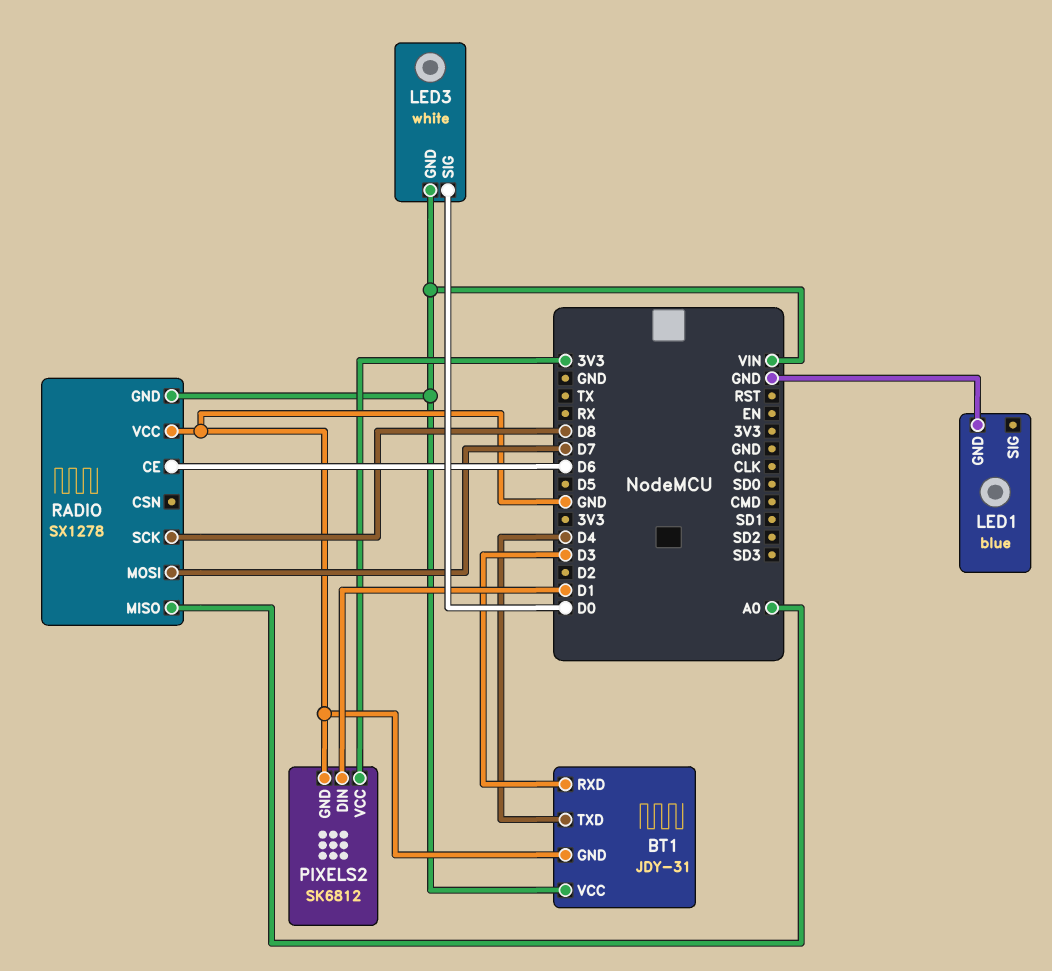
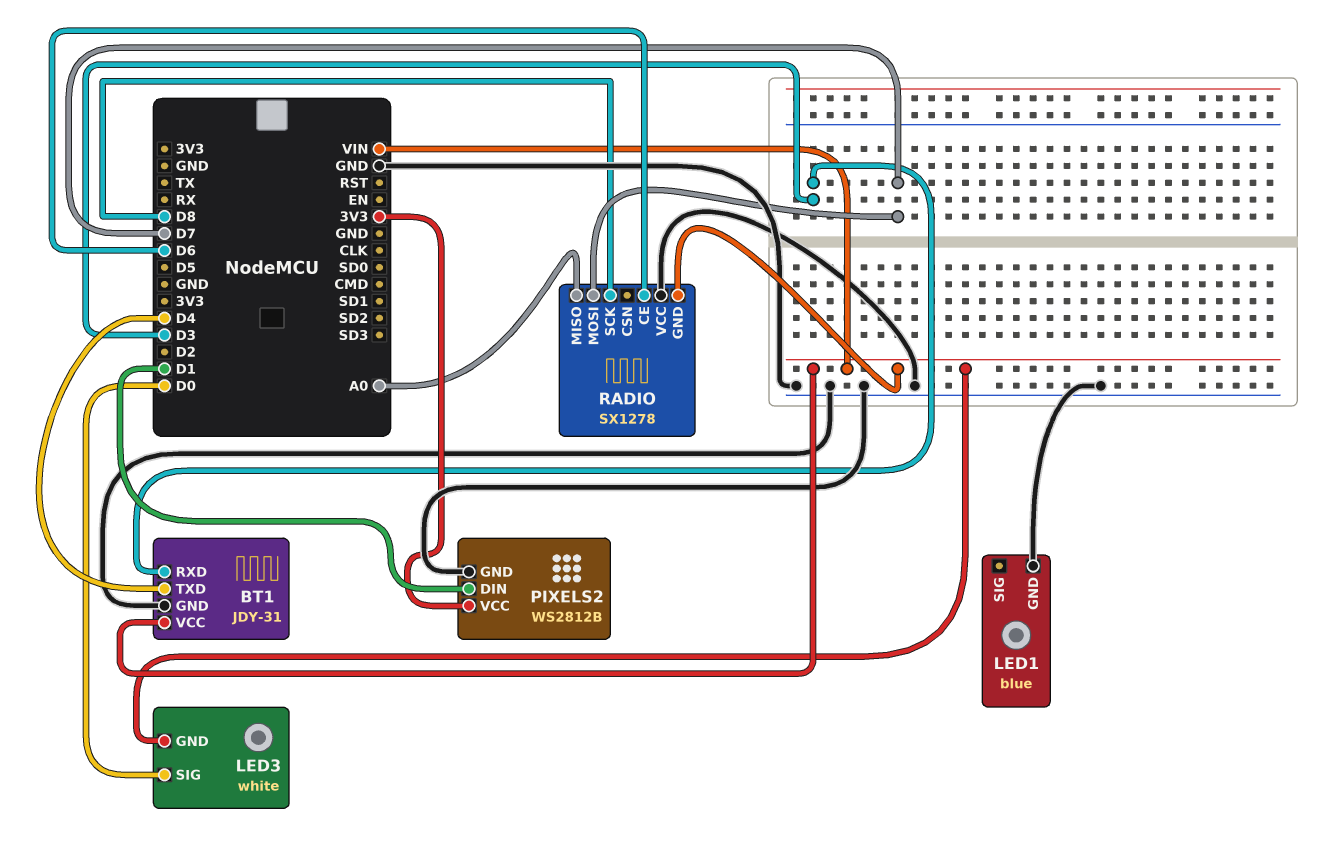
PIXELS2: SK6812 -> WS2812B

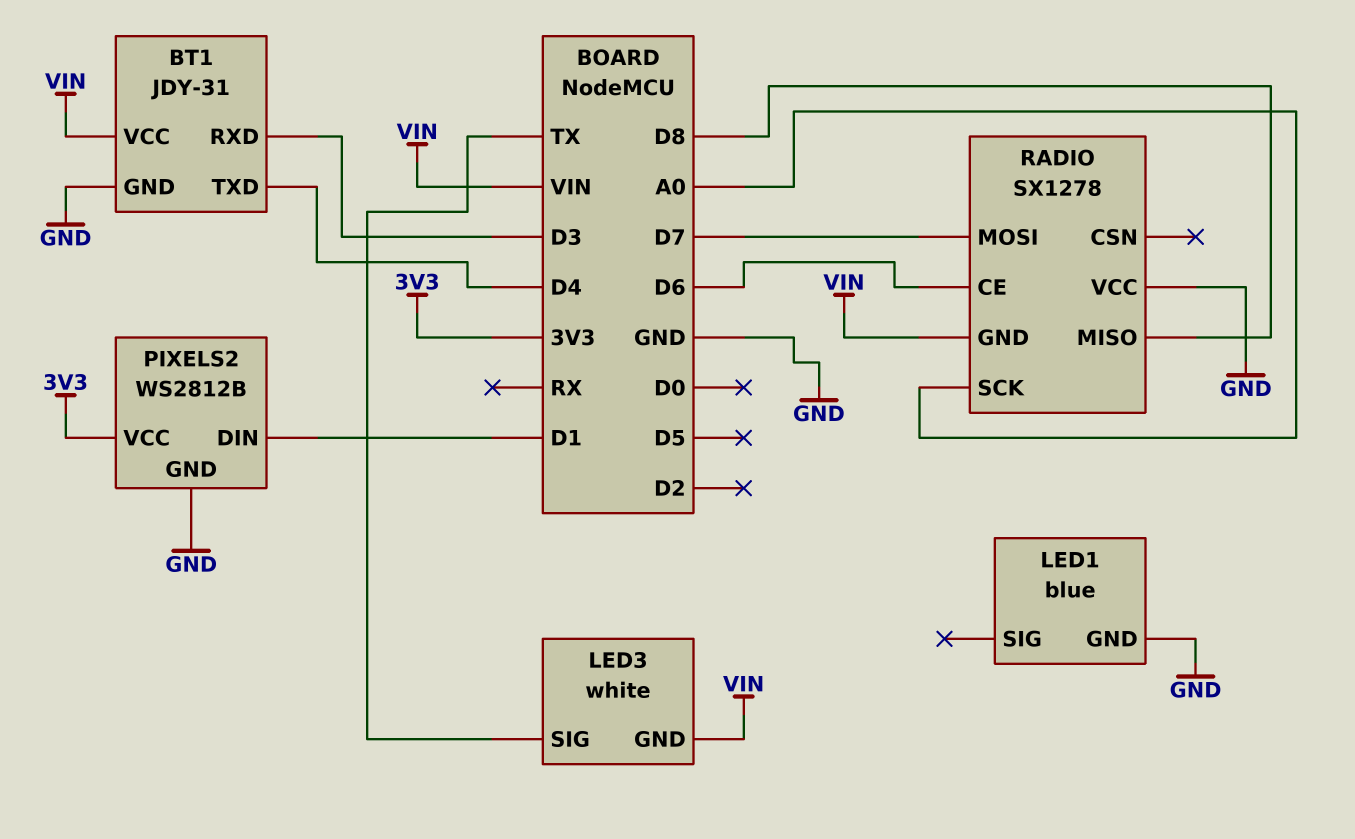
LED3 pin SIG: D0 -> TX
RADIO pin MISO: A0 -> D8
RADIO pin SCK: D8 -> A0

